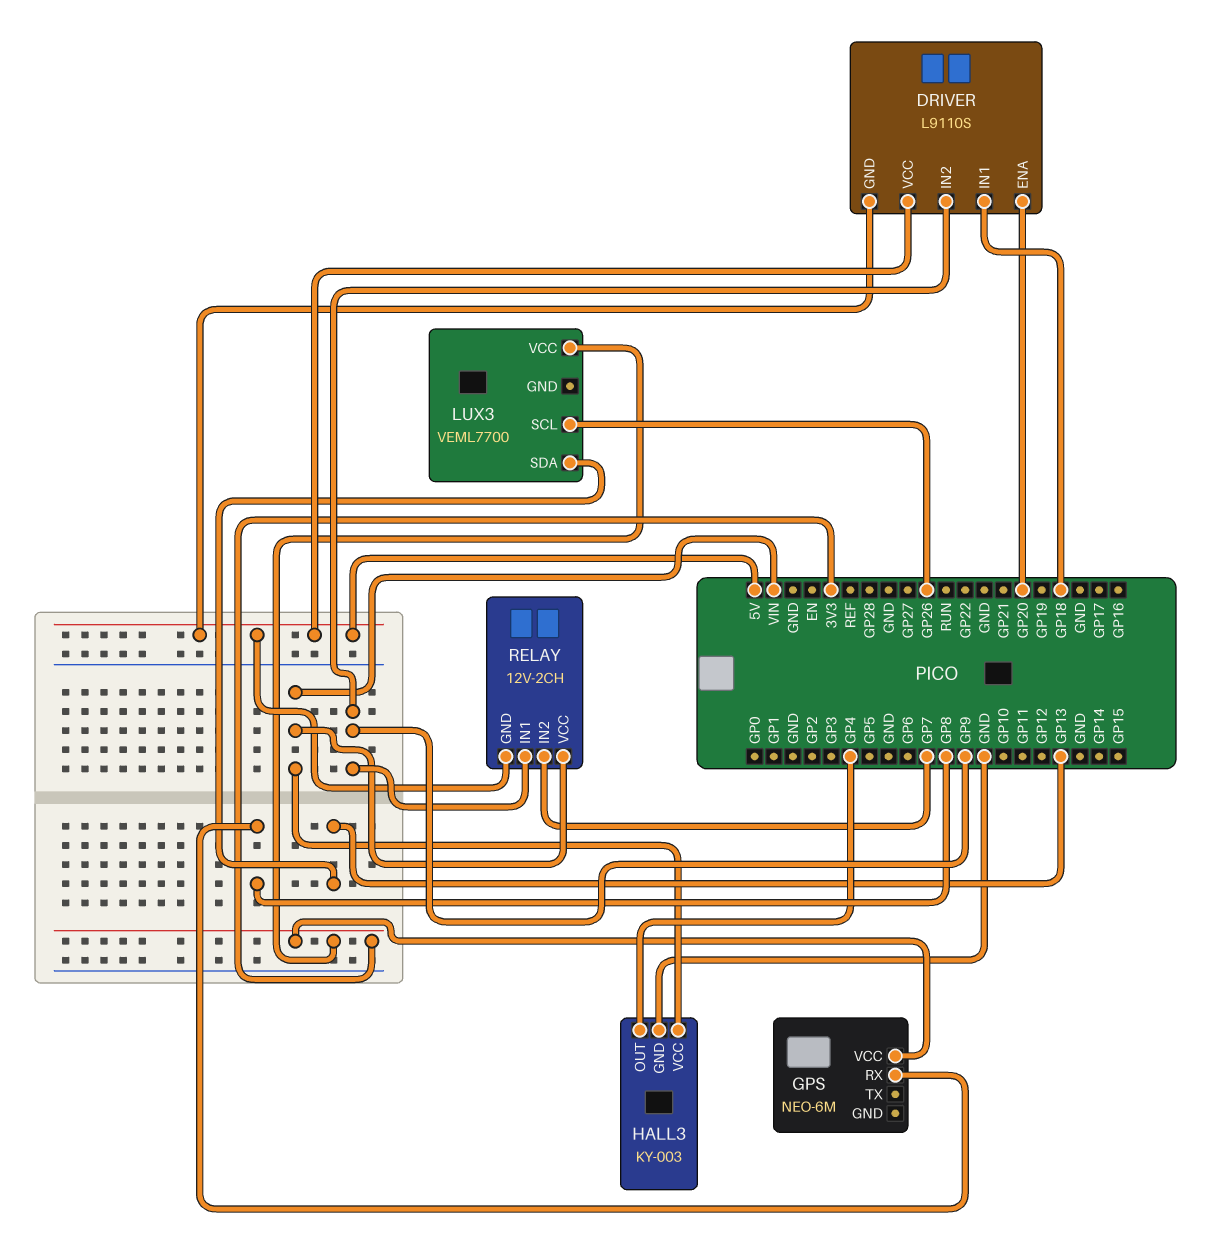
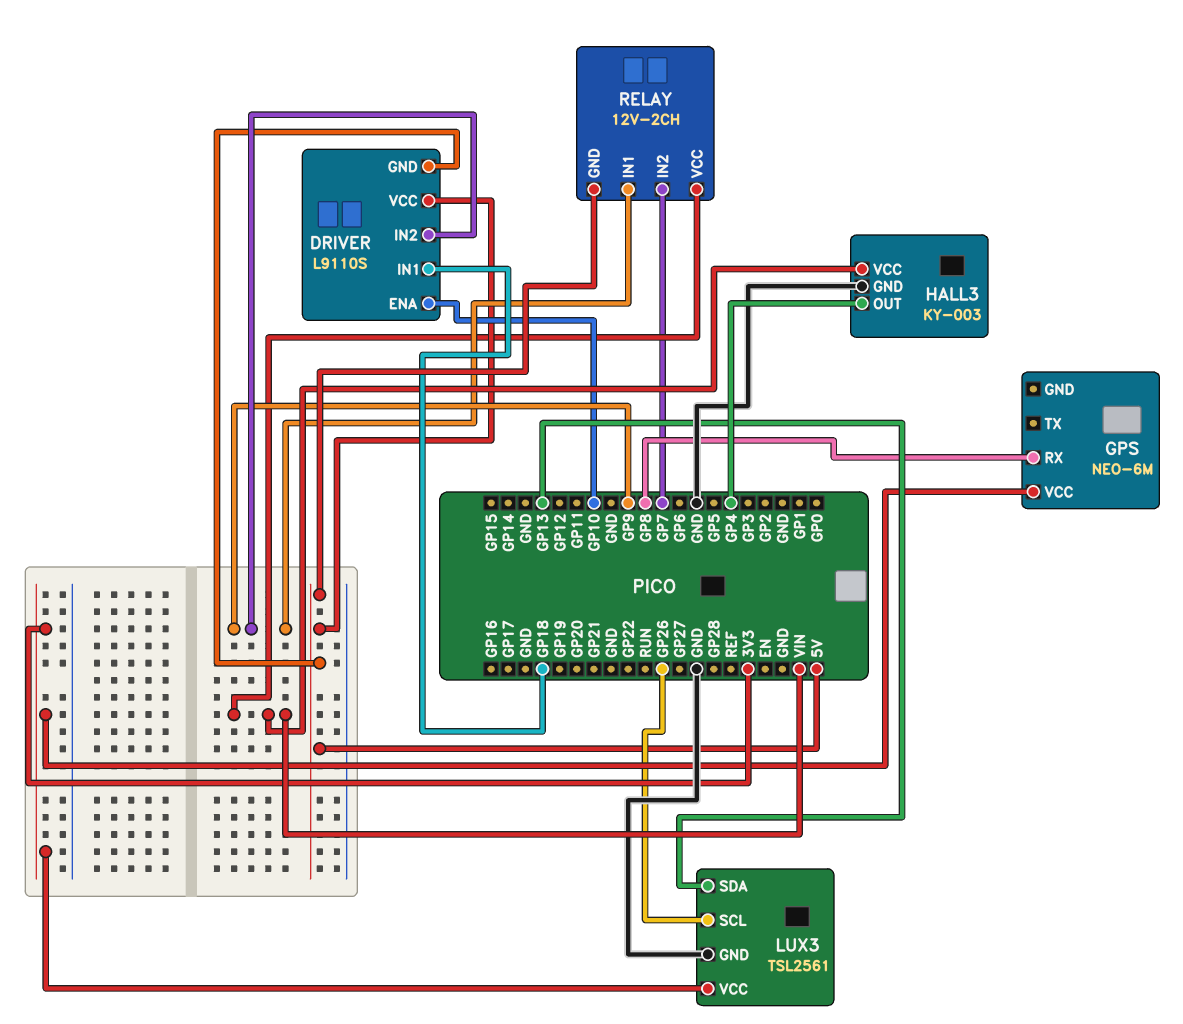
DRIVER pin ENA: GP20 -> GP10
LUX3: VEML7700 -> TSL2561
LUX3 pin GND: none -> GND

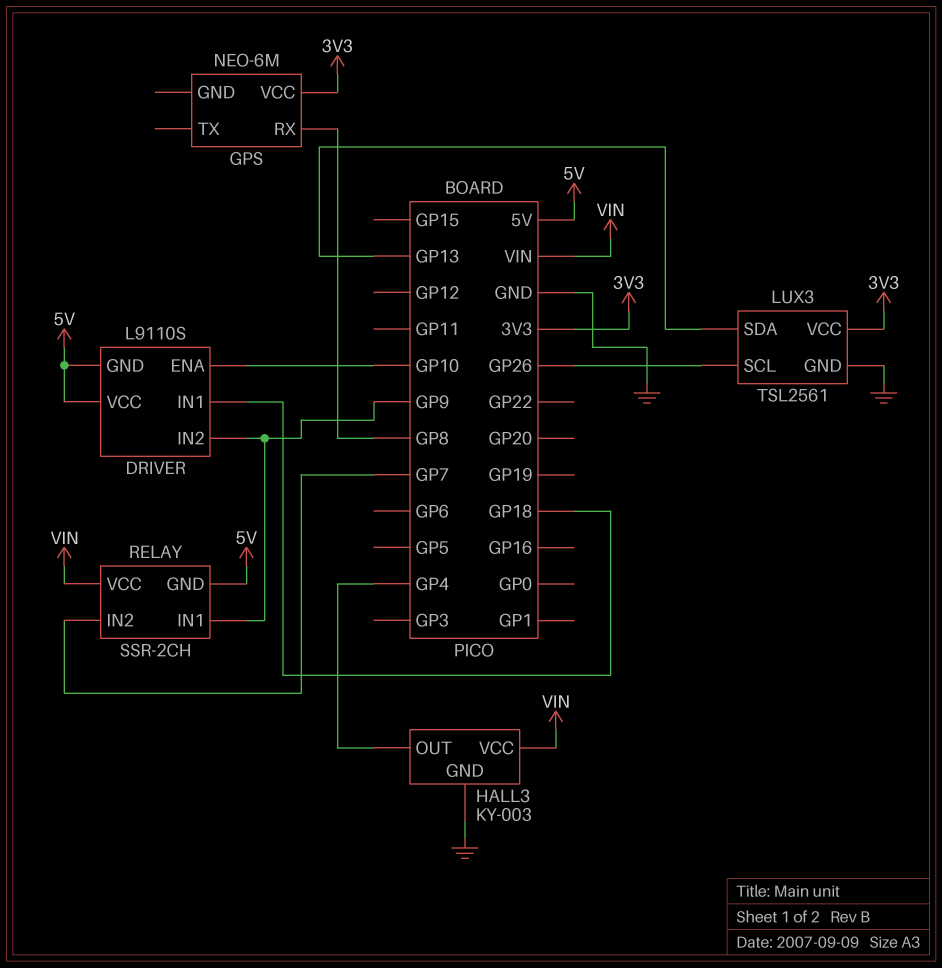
RELAY: 12V-2CH -> SSR-2CH

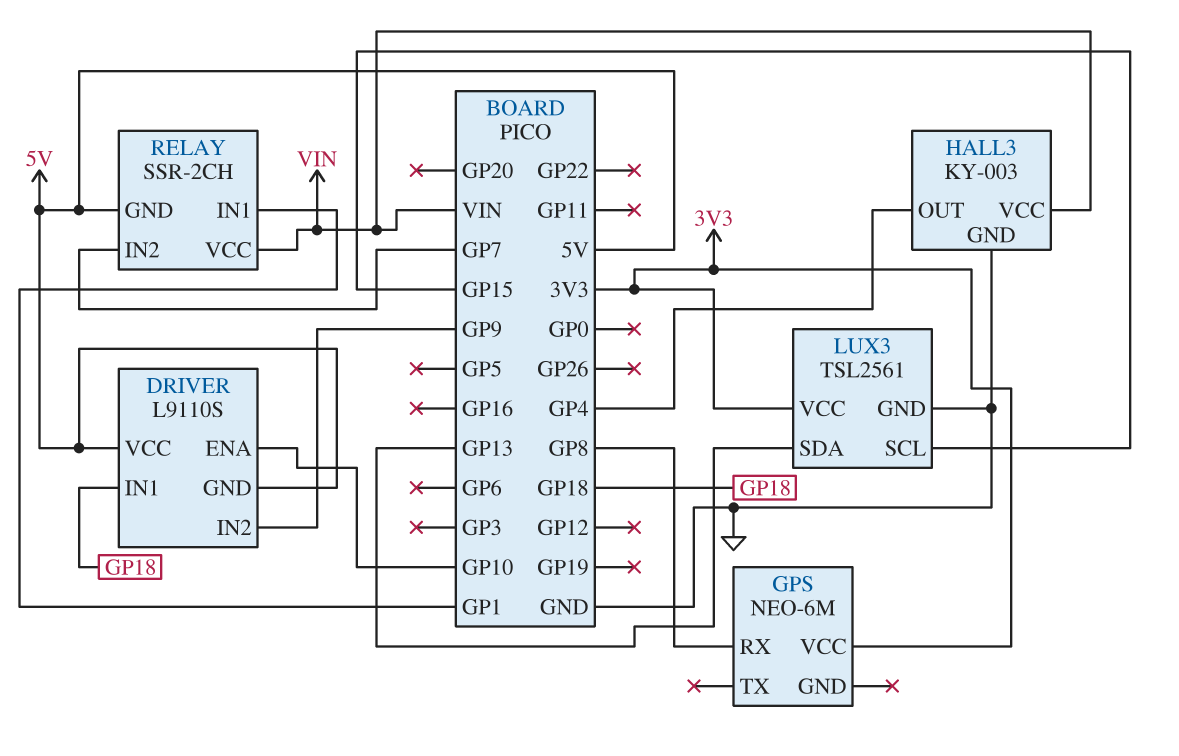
LUX3 pin SCL: GP26 -> GP15
RELAY pin IN1: GP9 -> GP1

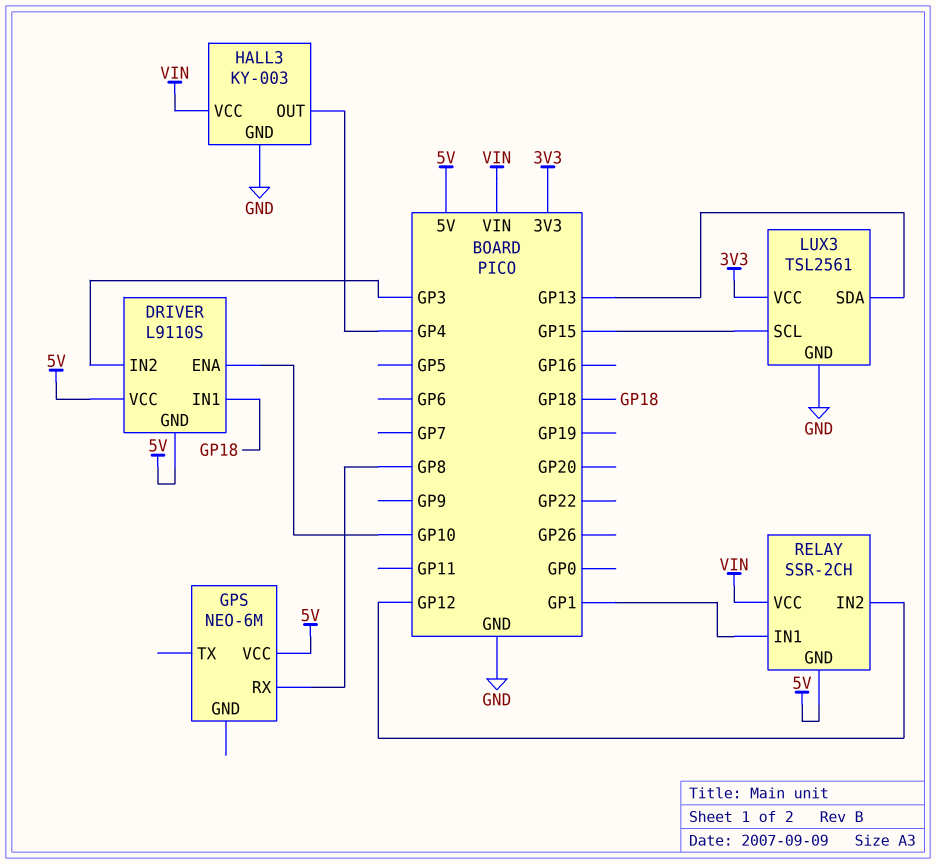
DRIVER pin IN2: GP9 -> GP3
GPS pin VCC: 3V3 -> 5V
RELAY pin IN2: GP7 -> GP12

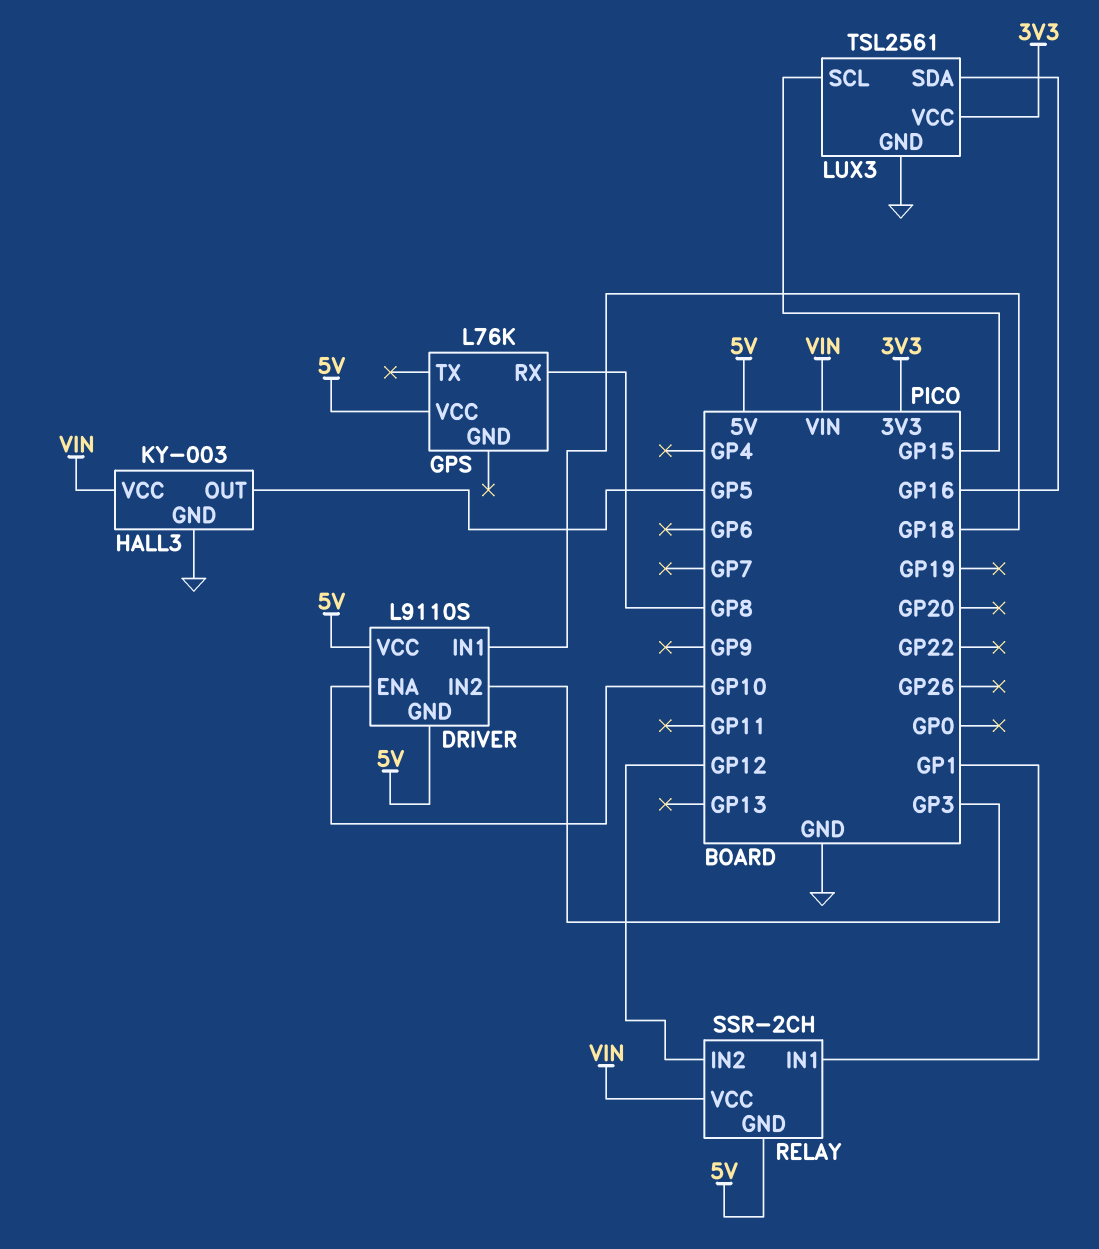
GPS: NEO-6M -> L76K
HALL3 pin OUT: GP4 -> GP5
LUX3 pin SDA: GP13 -> GP16

